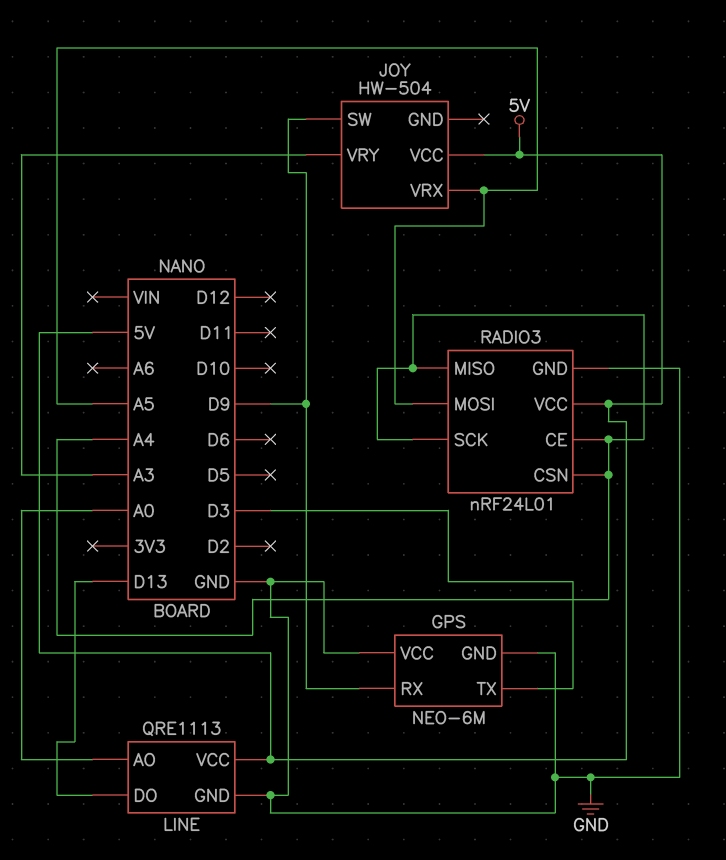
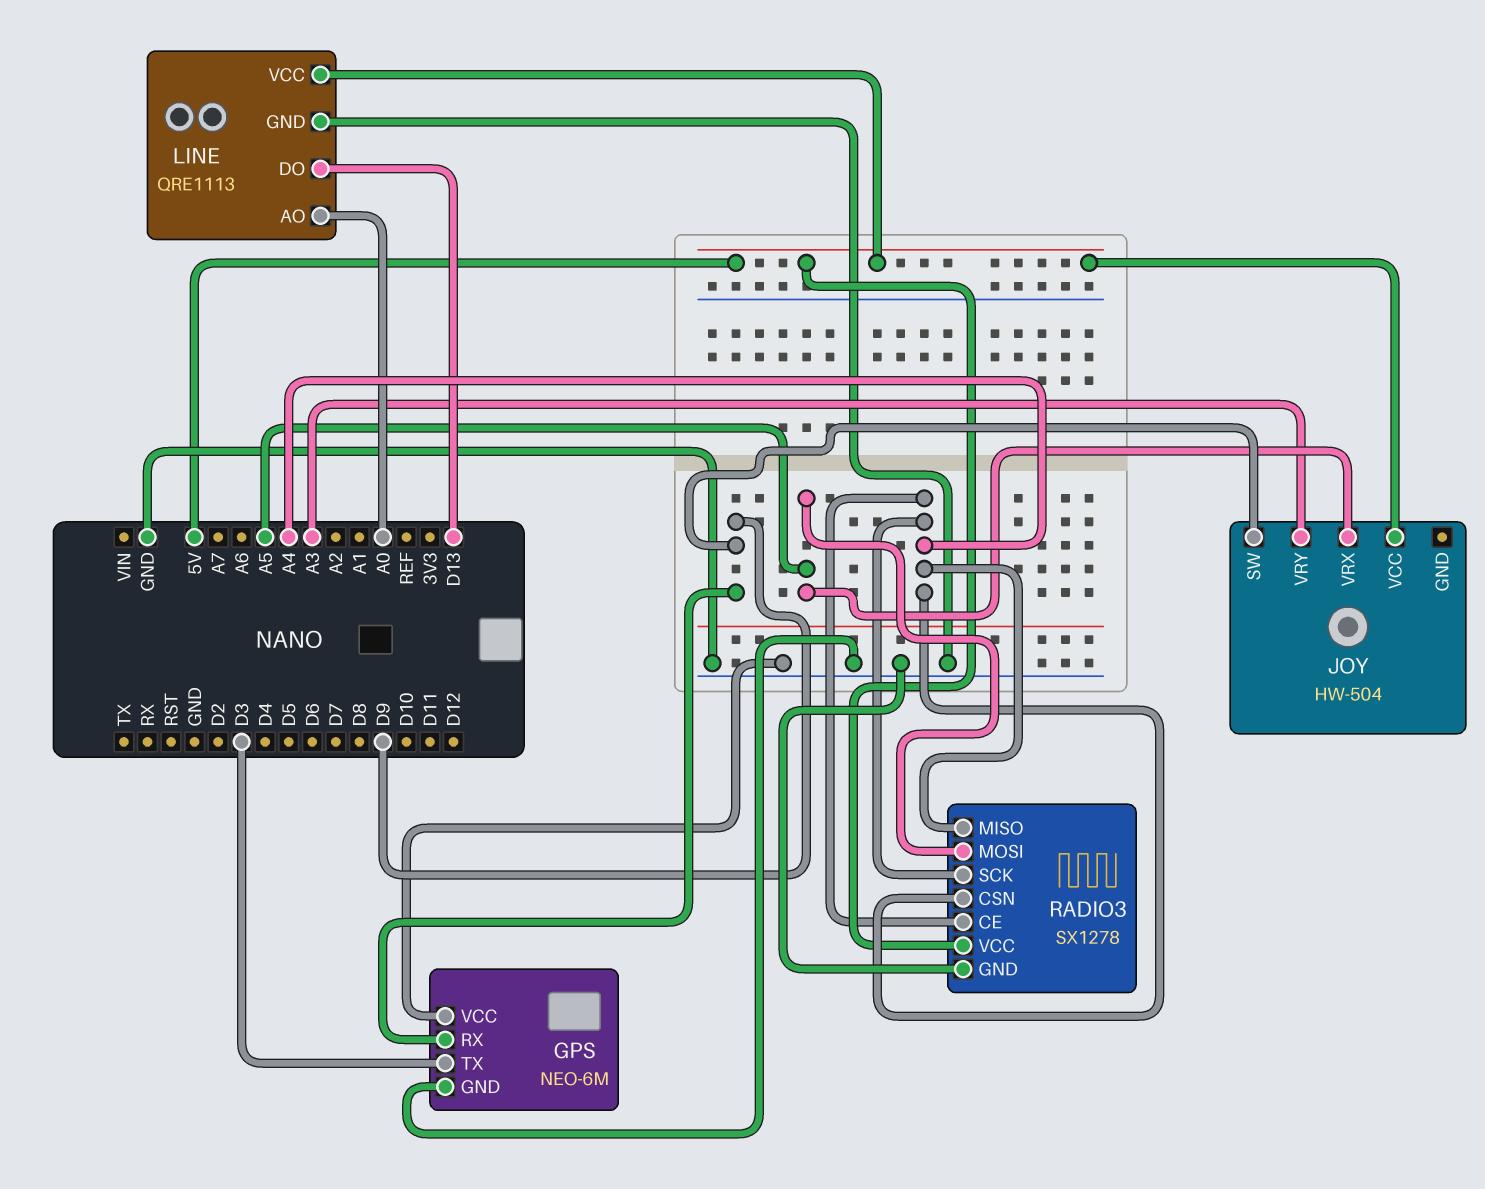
RADIO3: nRF24L01 -> SX1278

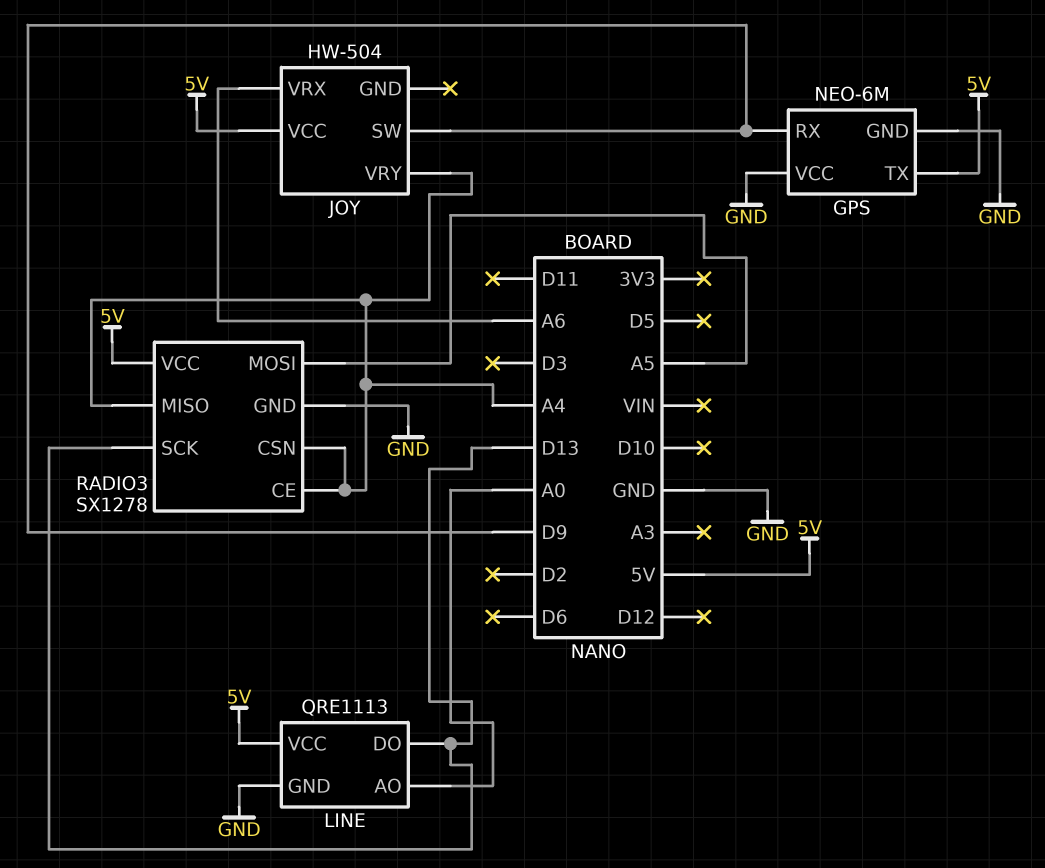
GPS pin TX: D3 -> 5V
JOY pin VRX: A5 -> A6
JOY pin VRY: A3 -> A4
RADIO3 pin SCK: A4 -> D13

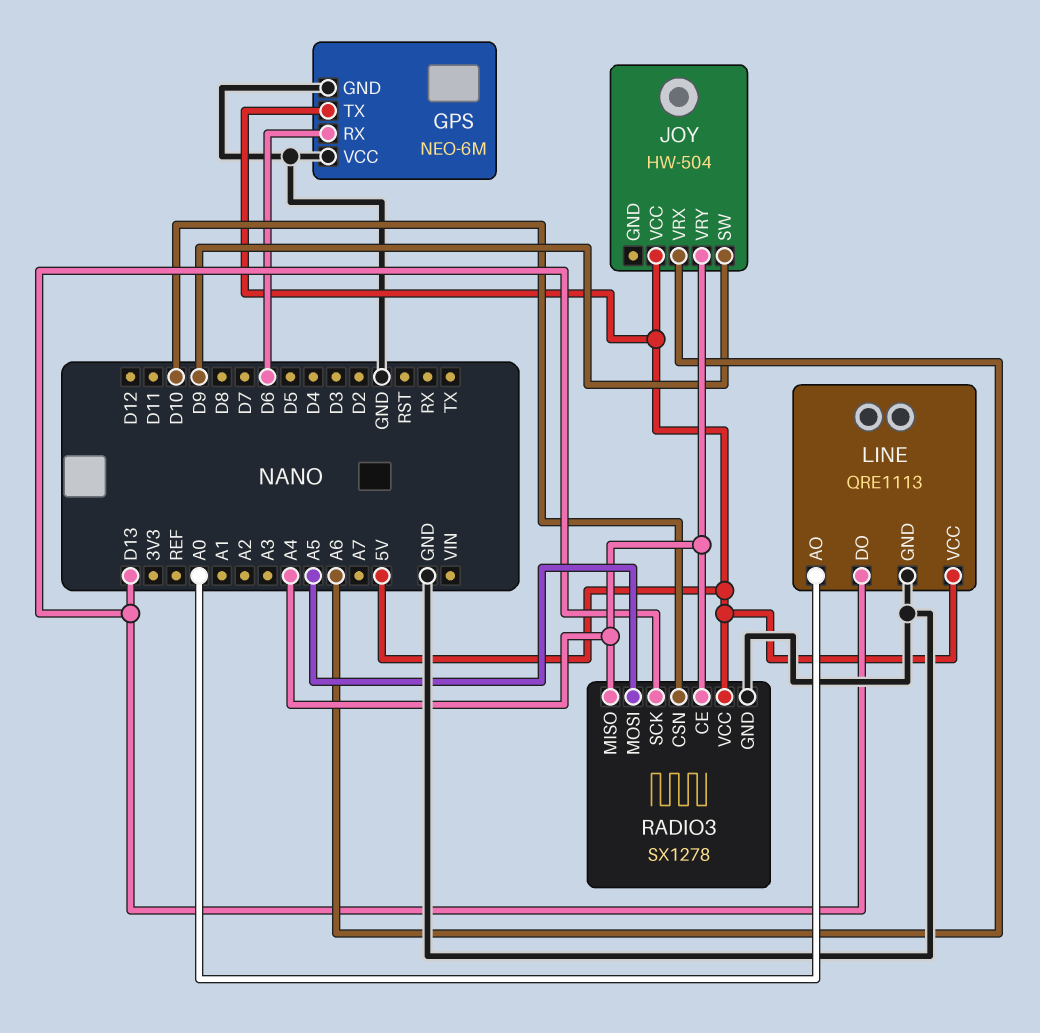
GPS pin RX: D9 -> D6
RADIO3 pin CSN: A4 -> D10

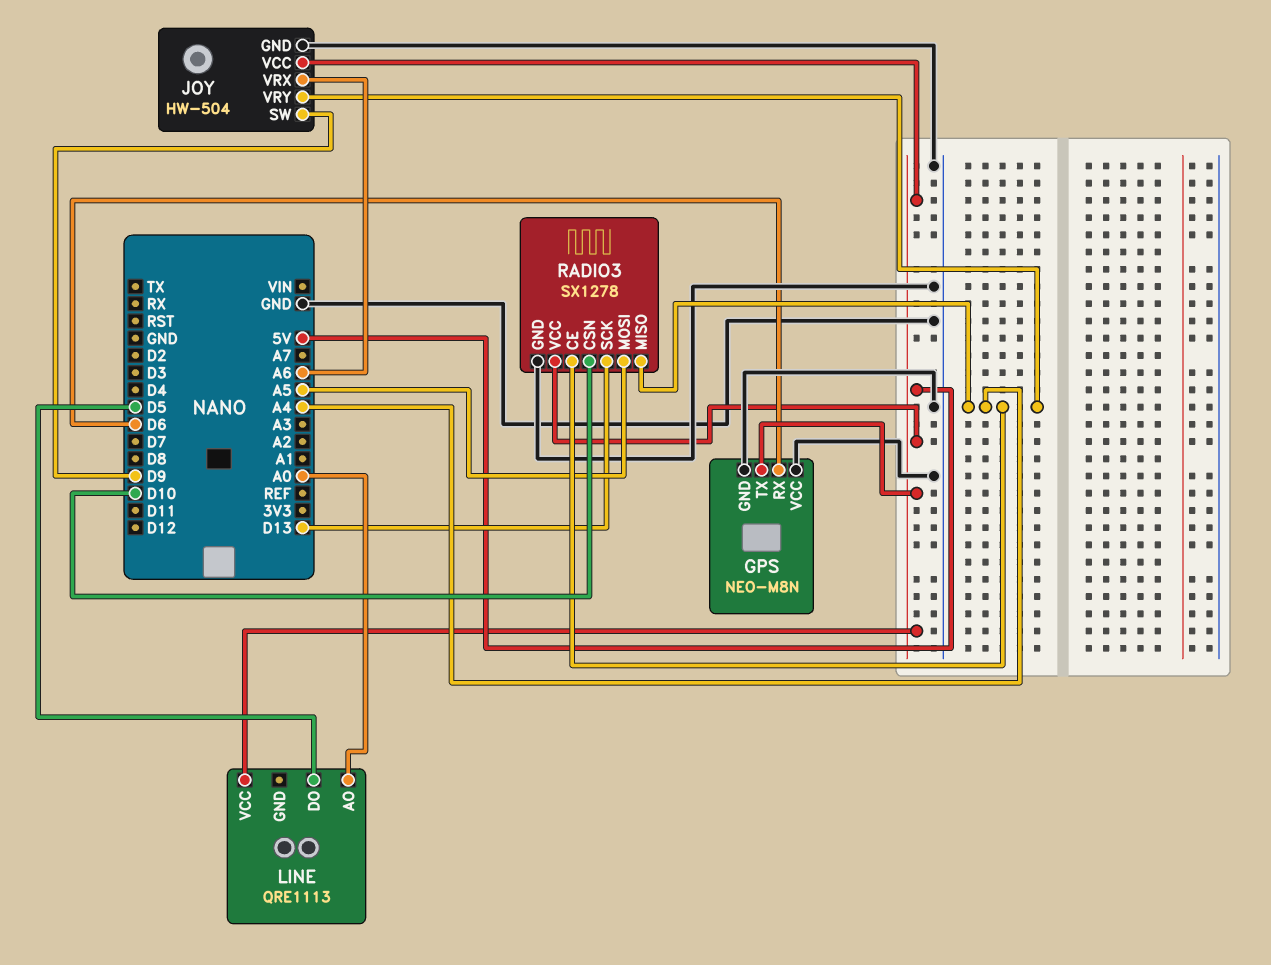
GPS: NEO-6M -> NEO-M8N
JOY pin GND: none -> GND
LINE pin DO: D13 -> D5
LINE pin GND: GND -> none

